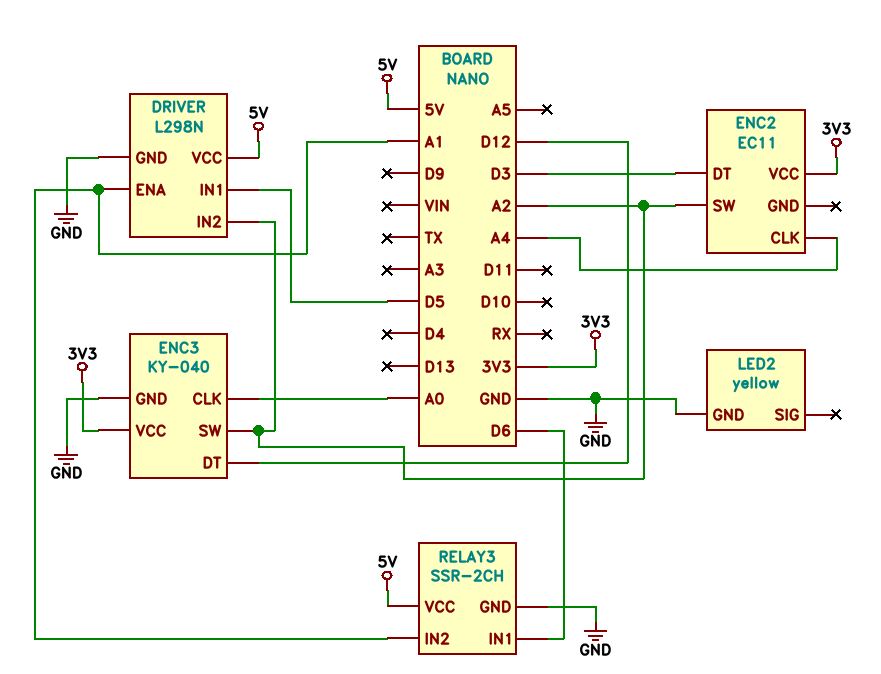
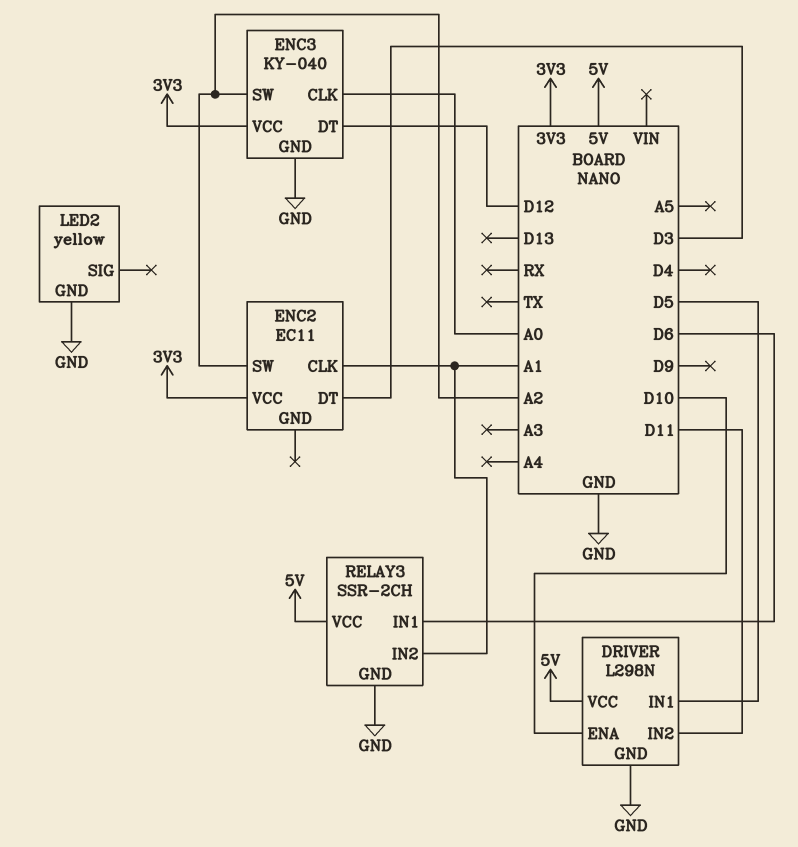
DRIVER pin ENA: A1 -> D10
DRIVER pin IN2: A2 -> D11
ENC2 pin CLK: A4 -> A1

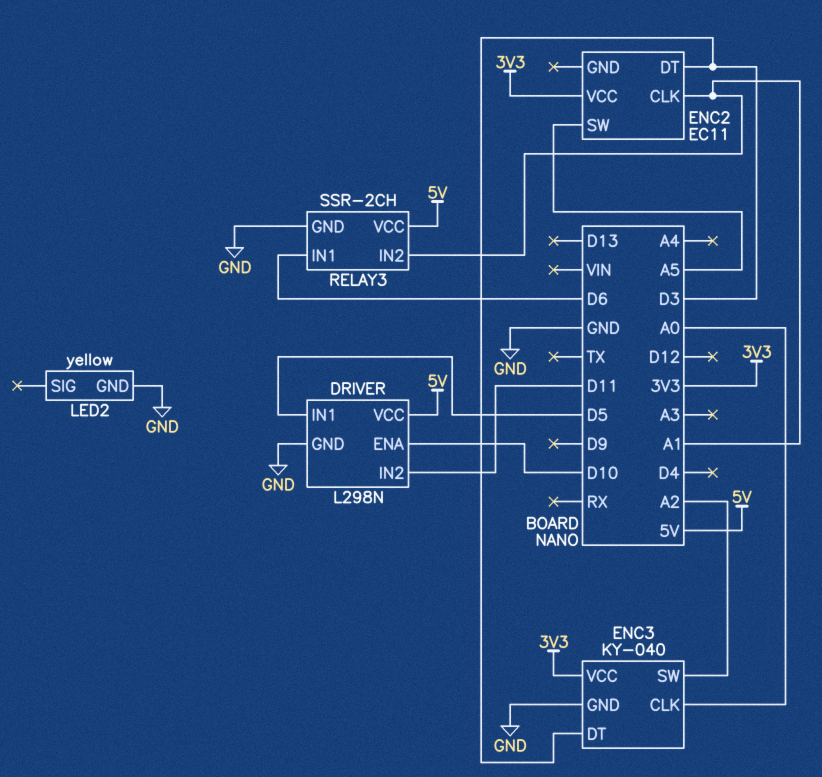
ENC2 pin SW: A2 -> A5
ENC3 pin DT: D12 -> D3

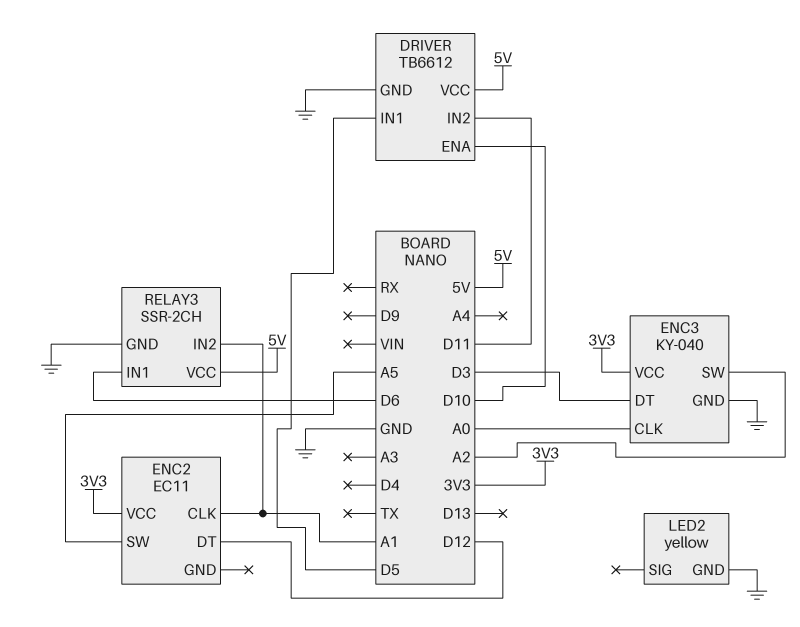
DRIVER: L298N -> TB6612
ENC2 pin DT: D3 -> D12

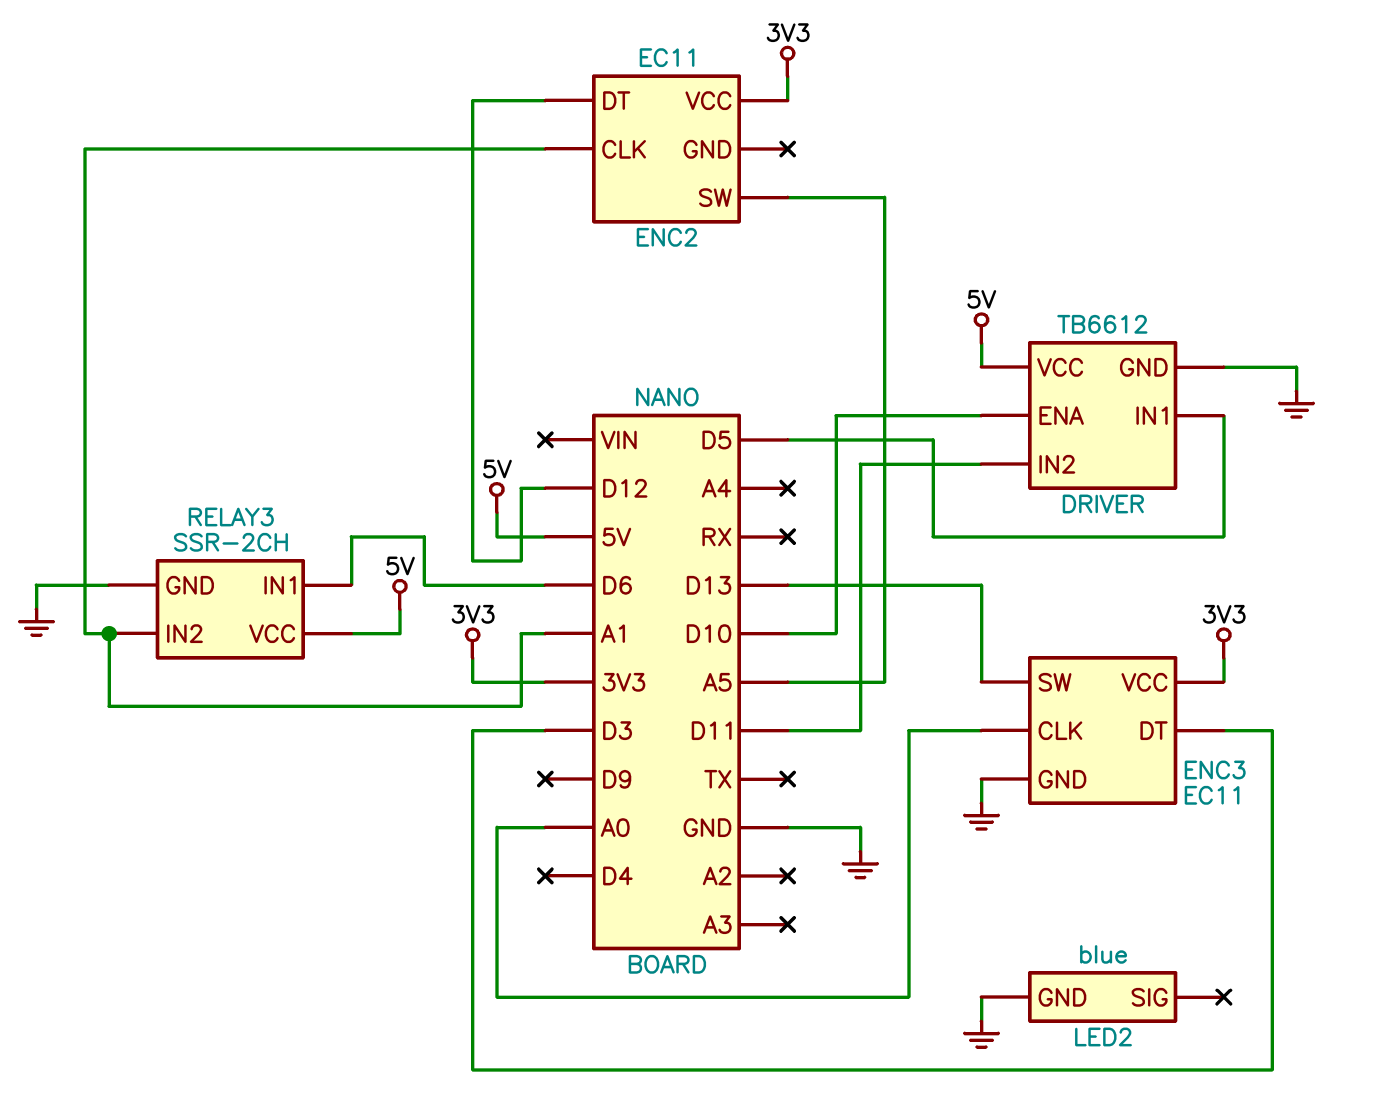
ENC3: KY-040 -> EC11
ENC3 pin SW: A2 -> D13
LED2: yellow -> blue

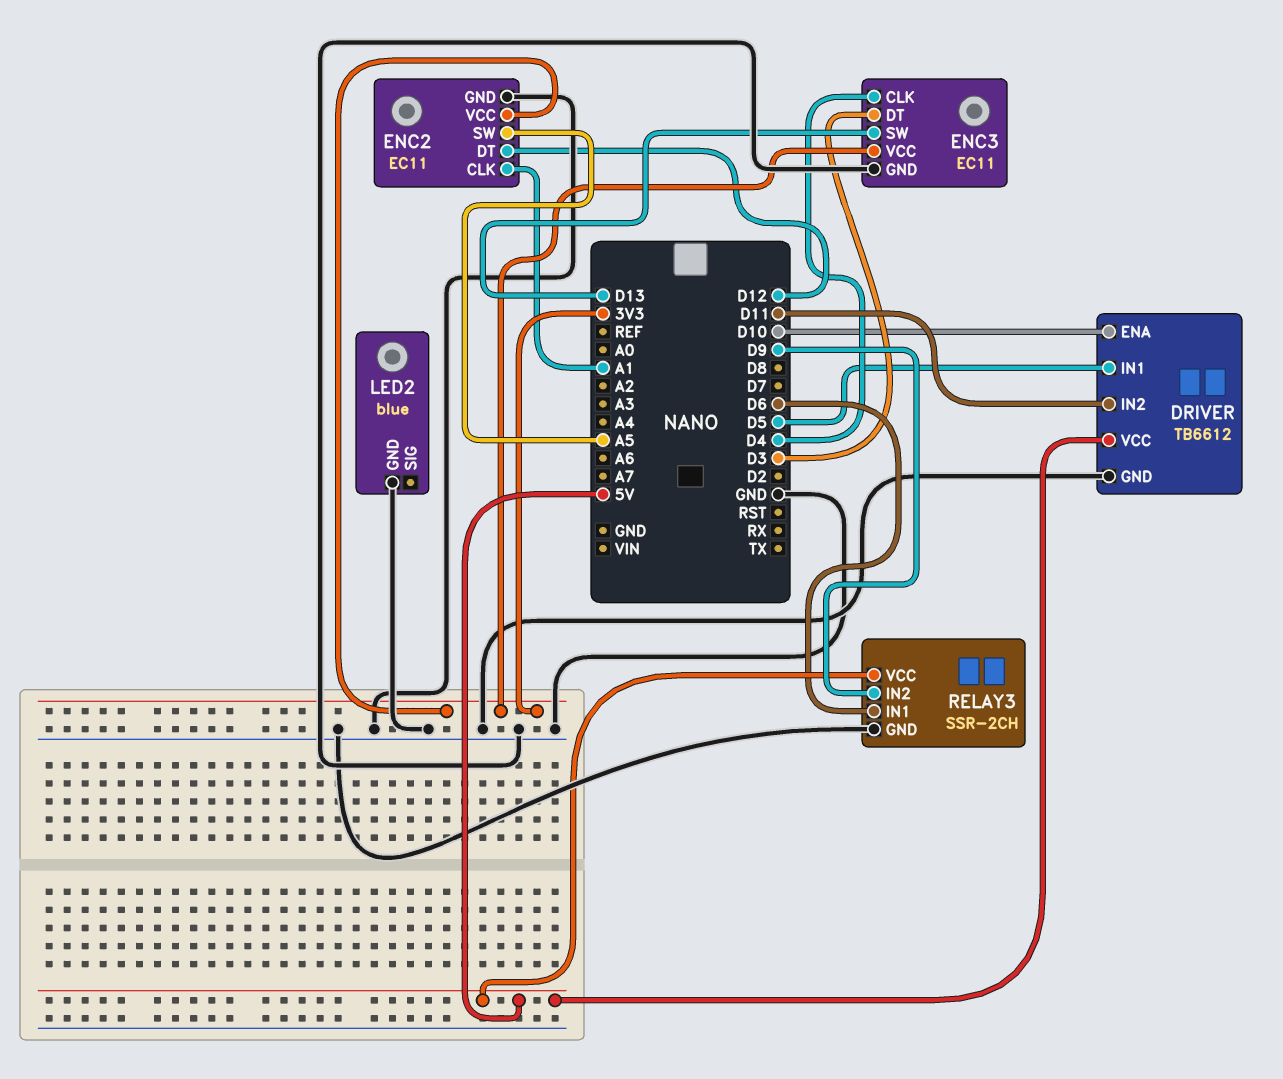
ENC2 pin GND: none -> GND
ENC3 pin CLK: A0 -> D4
RELAY3 pin IN2: A1 -> D9

